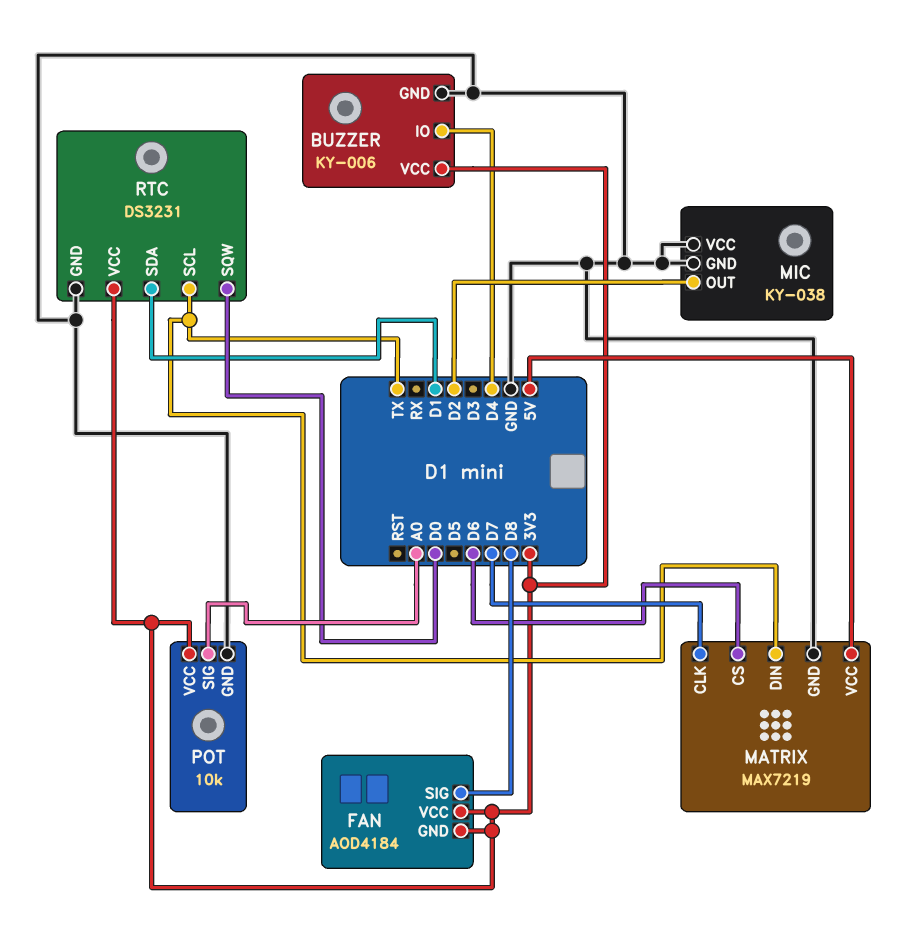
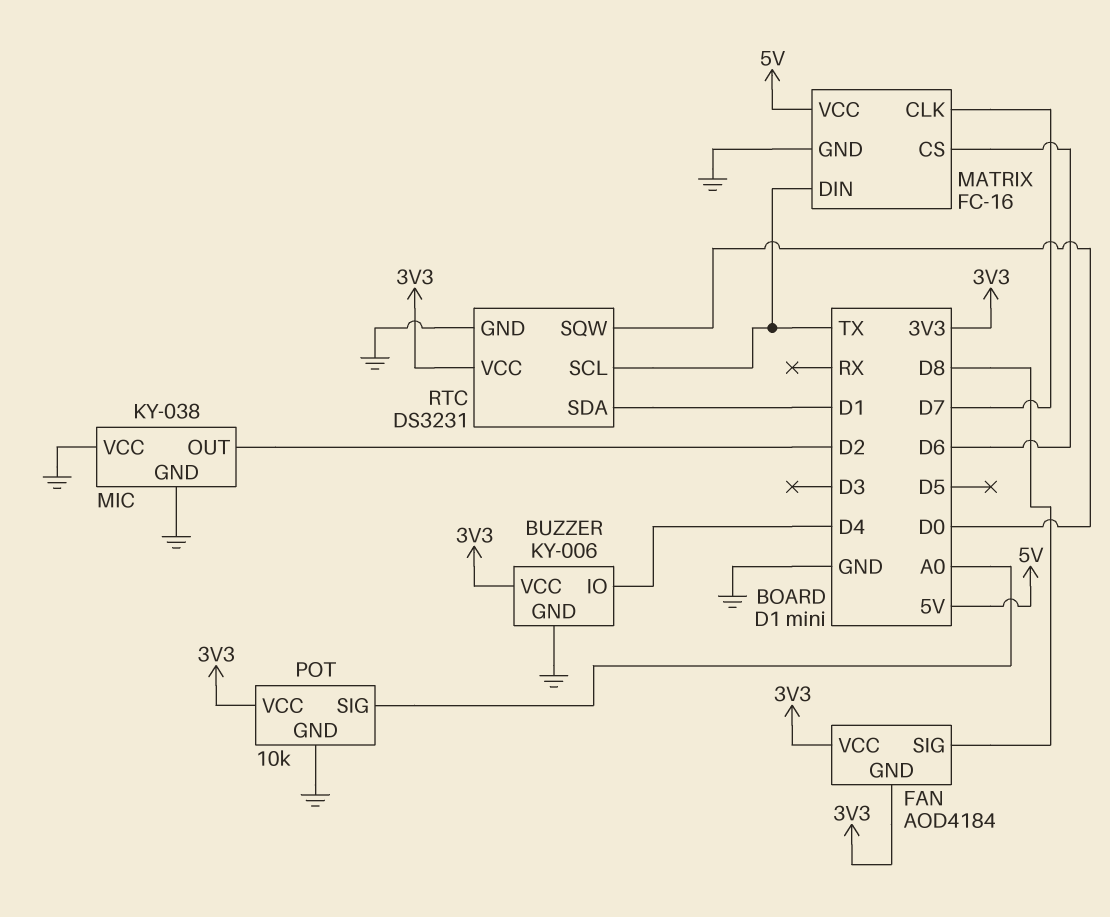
MATRIX: MAX7219 -> FC-16

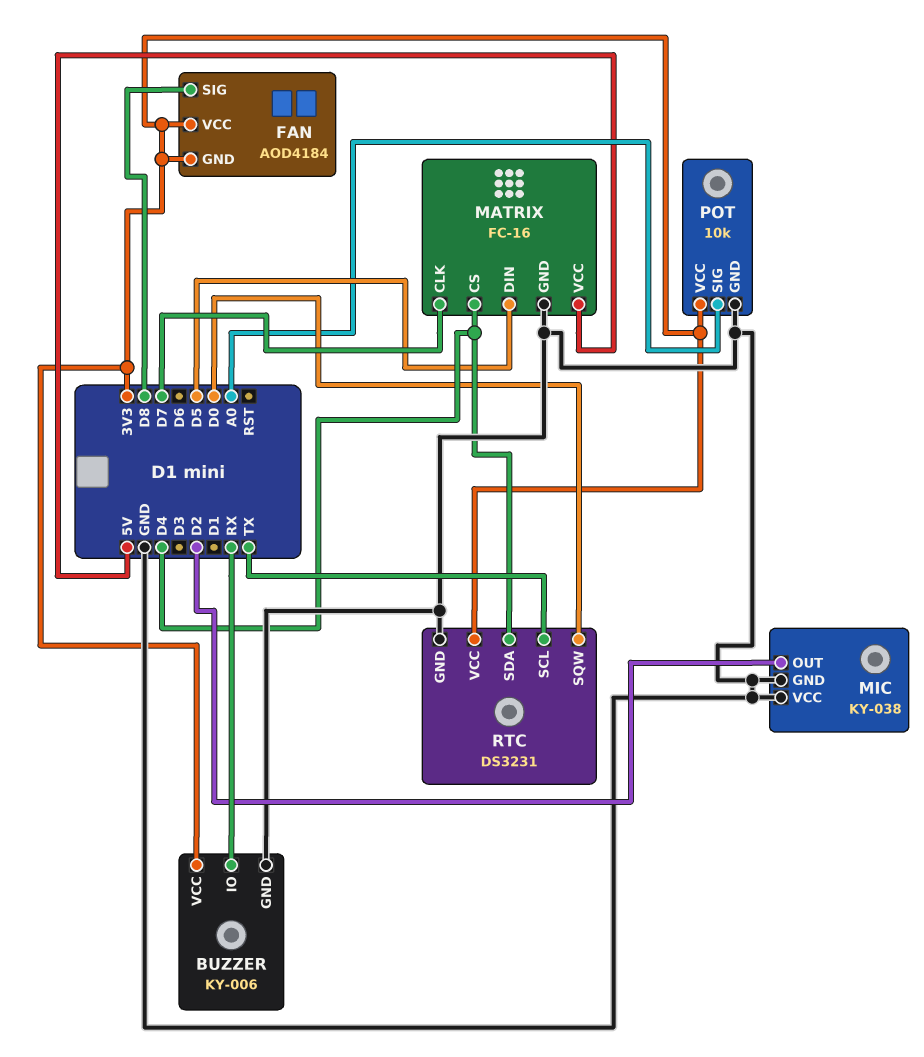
BUZZER pin IO: D4 -> RX
MATRIX pin CS: D6 -> D4
MATRIX pin DIN: TX -> D5
RTC pin SDA: D1 -> D4

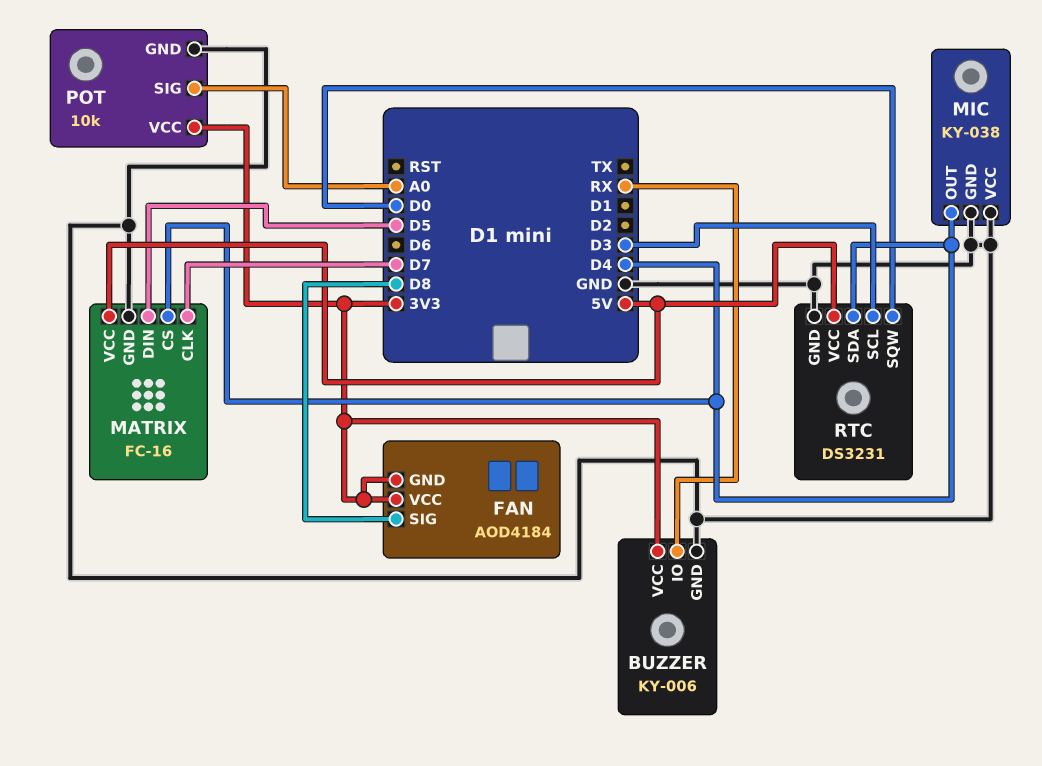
MIC pin OUT: D2 -> D4
RTC pin SCL: TX -> D3
RTC pin VCC: 3V3 -> 5V

